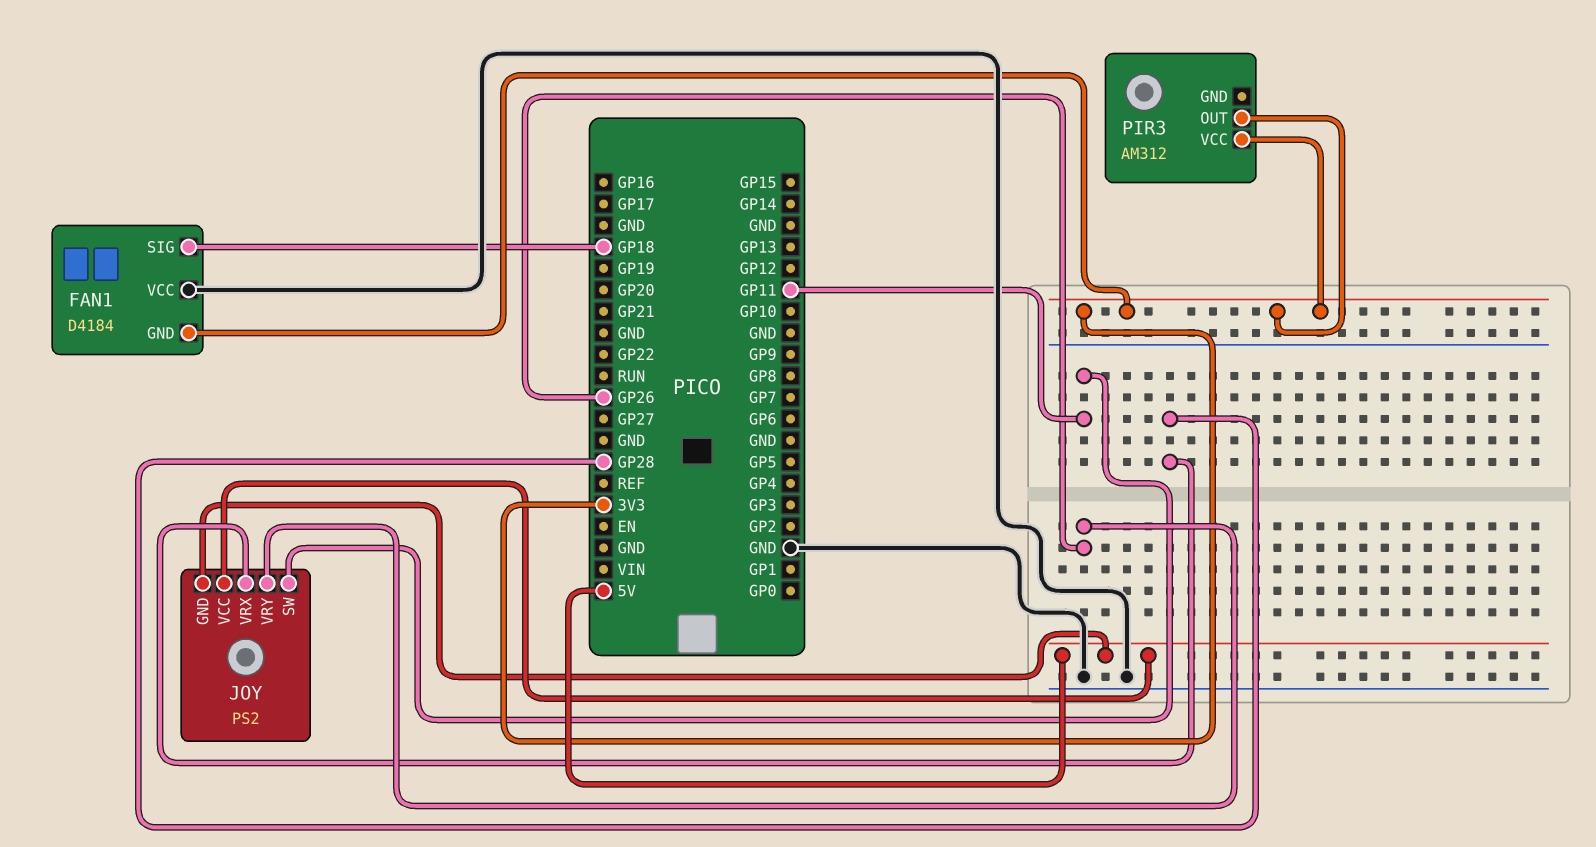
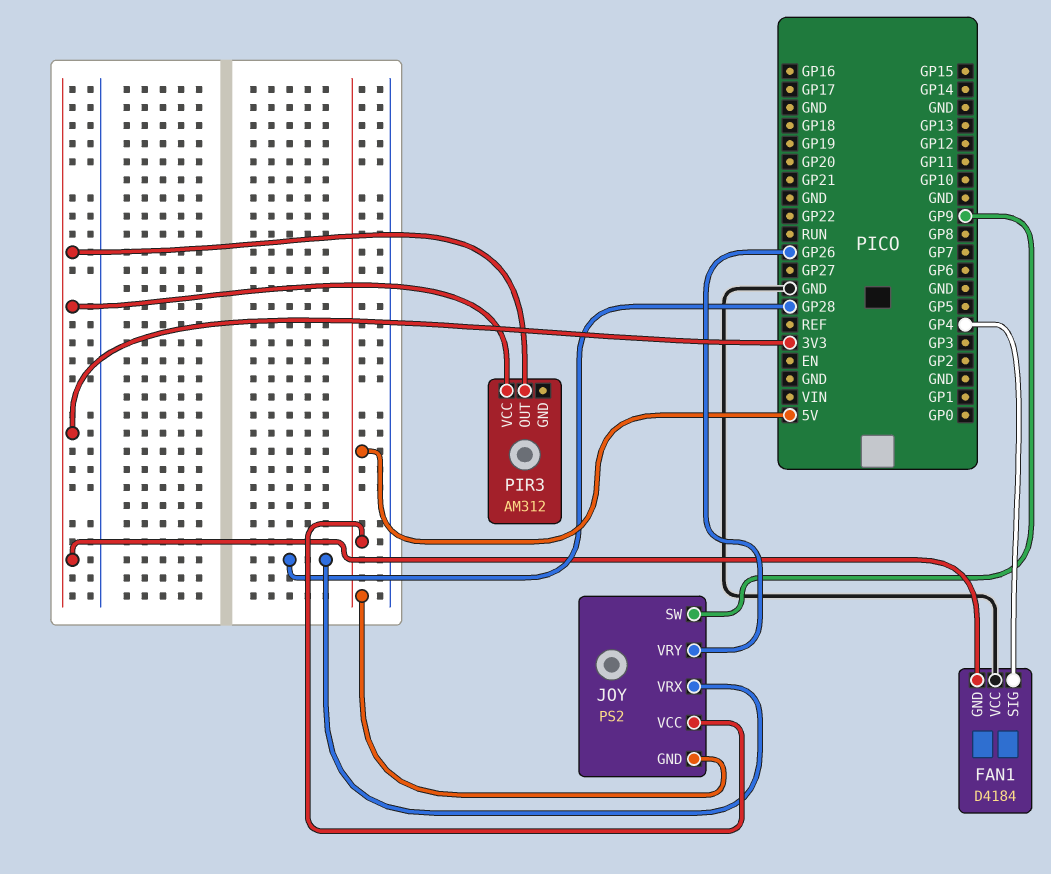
FAN1 pin SIG: GP18 -> GP4
JOY pin SW: GP11 -> GP9

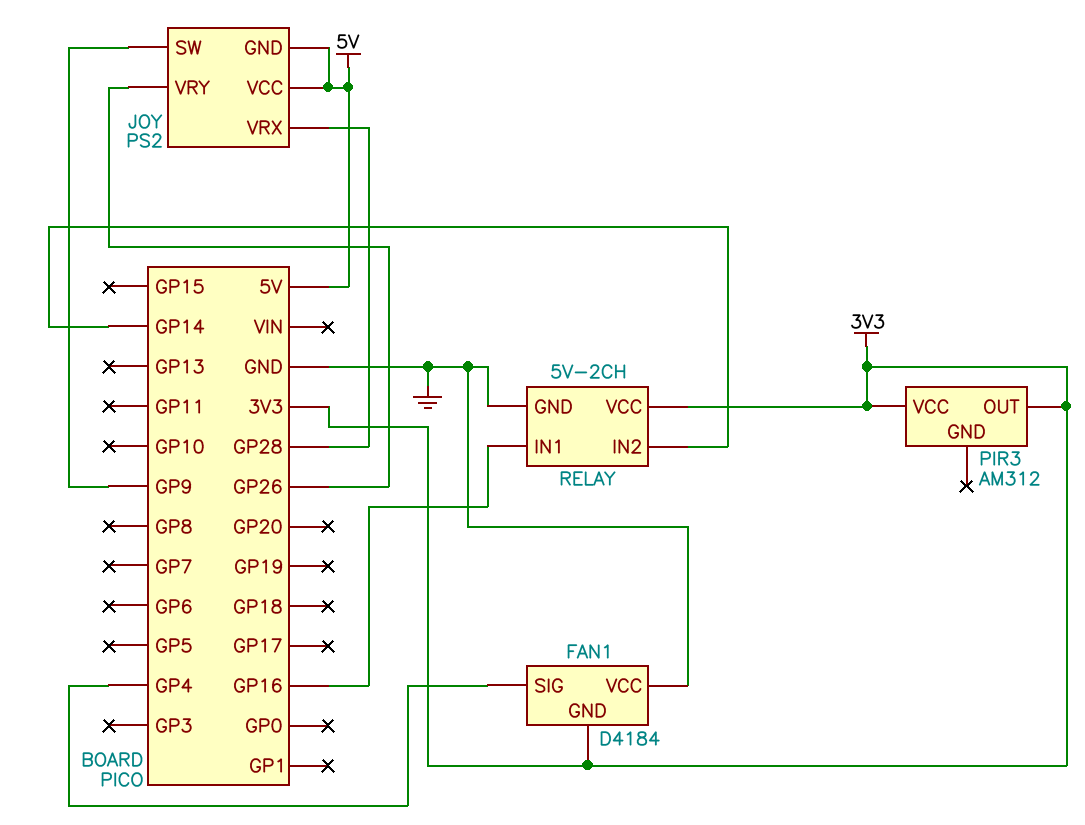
RELAY: none -> 5V-2CH
RELAY pin GND: none -> GND
RELAY pin IN1: none -> GP16
RELAY pin IN2: none -> GP14
RELAY pin VCC: none -> 3V3

